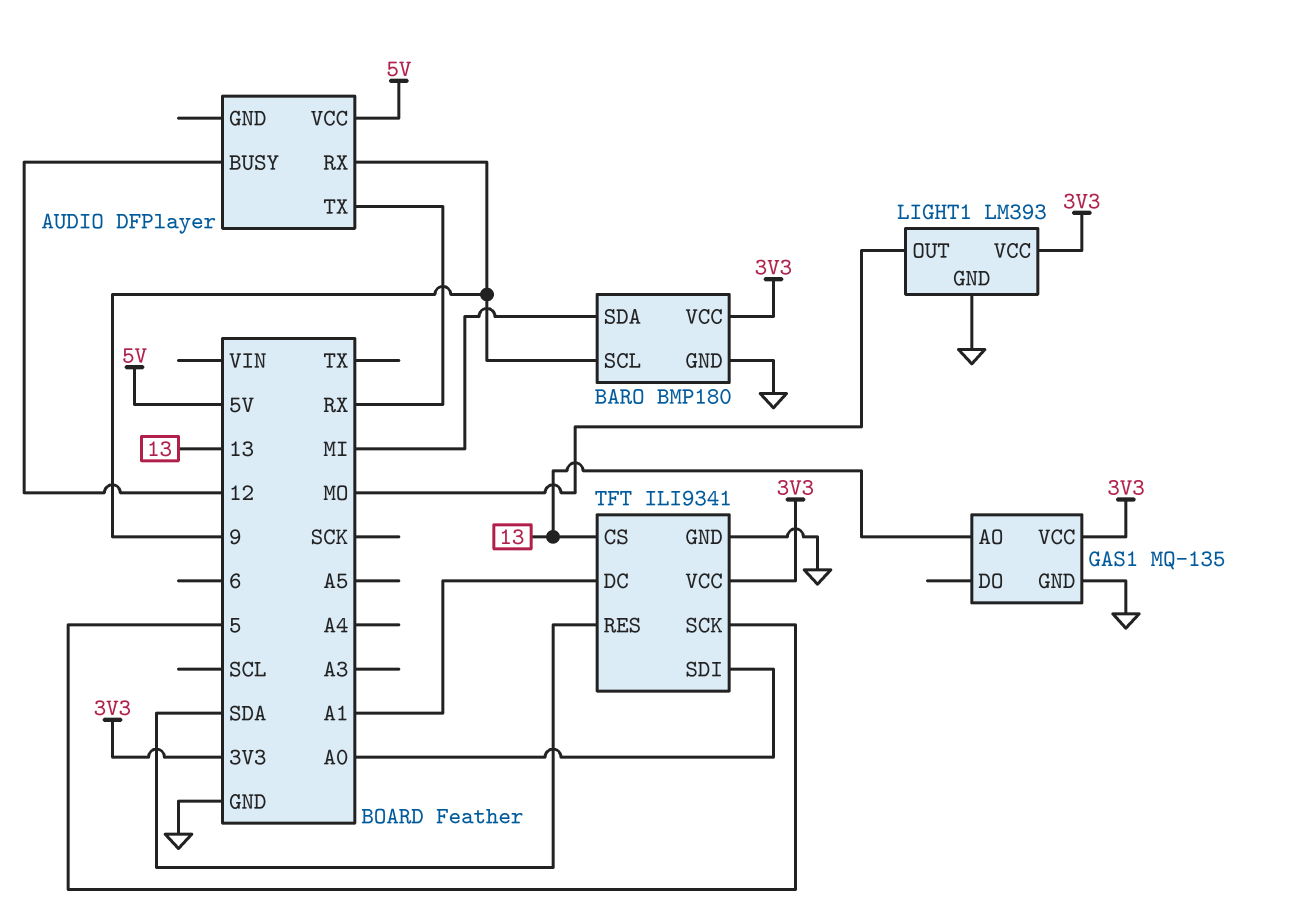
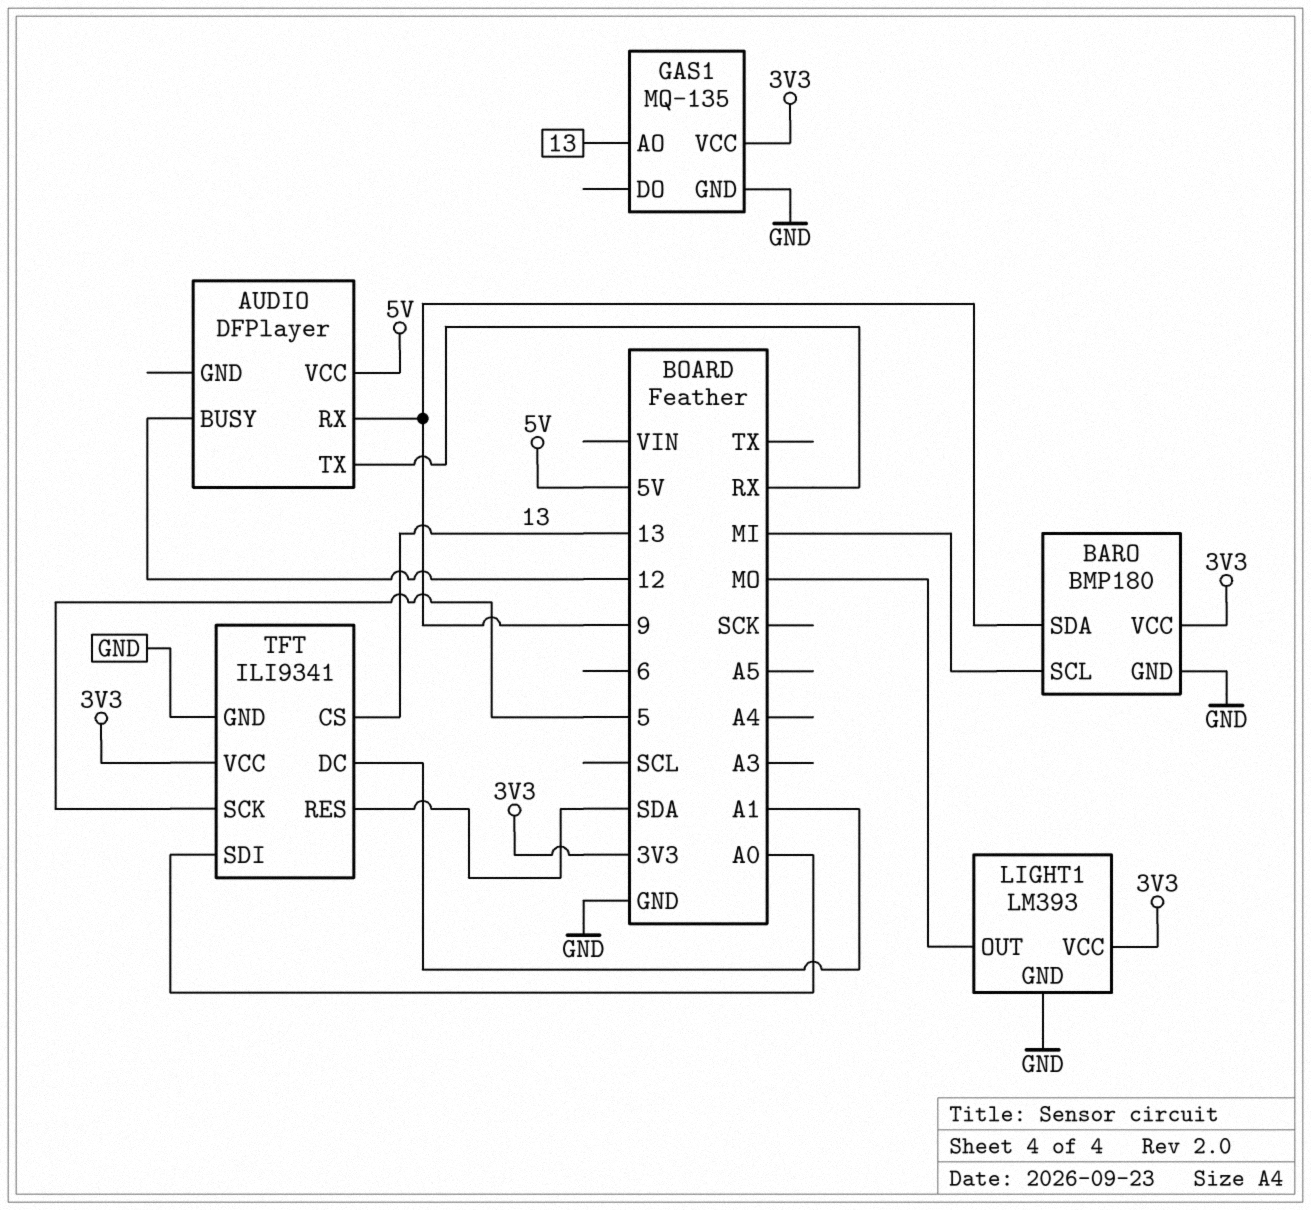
BARO pin SCL: 9 -> MI
BARO pin SDA: MI -> 9

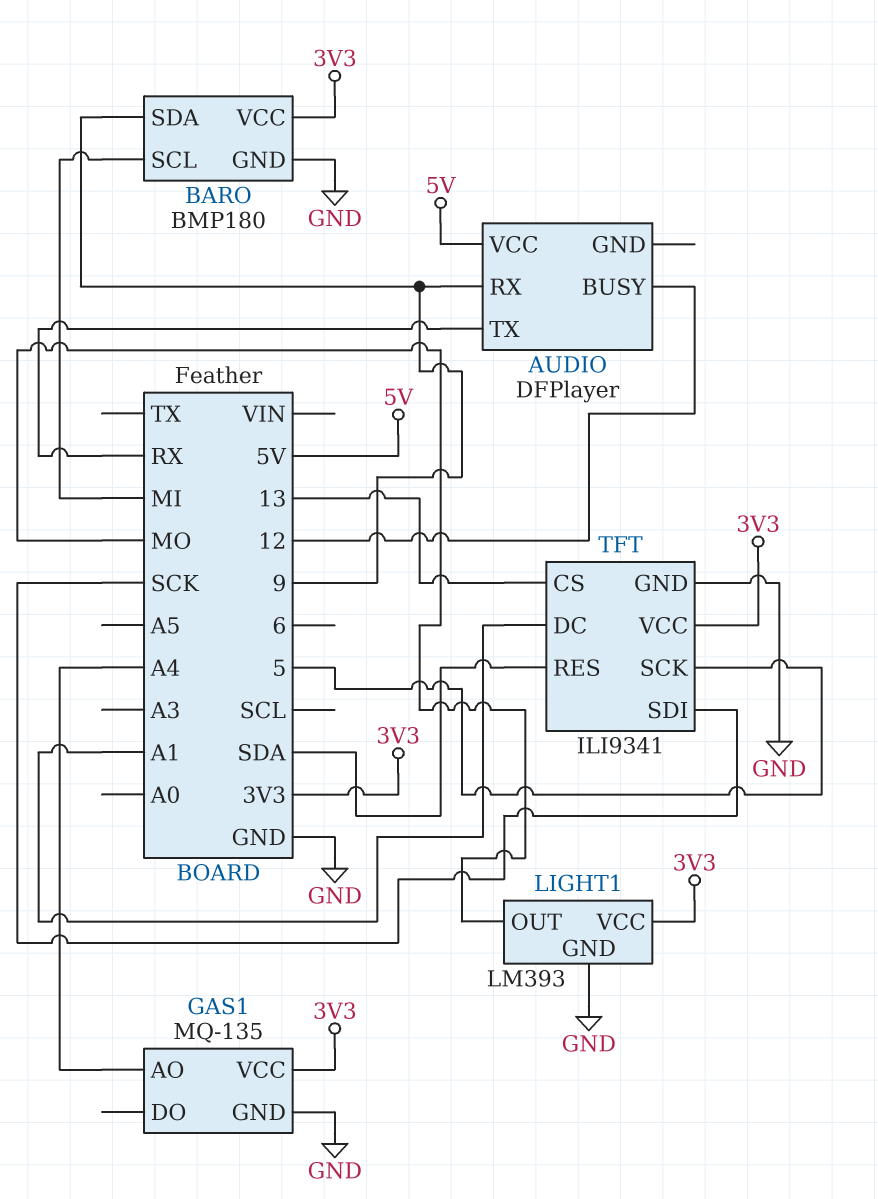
GAS1 pin AO: 13 -> A4
TFT pin SDI: A0 -> SCK

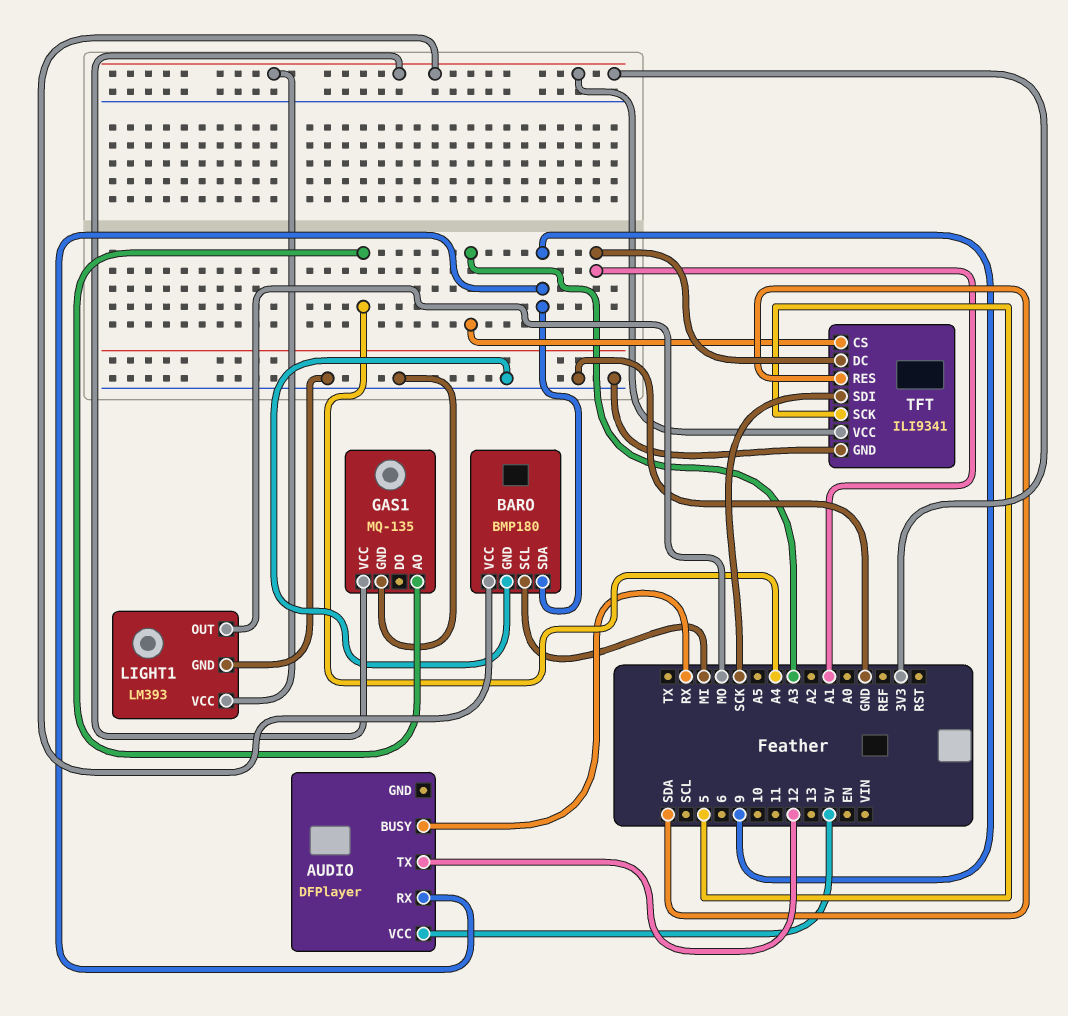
AUDIO pin BUSY: 12 -> RX
AUDIO pin TX: RX -> 12
TFT pin CS: 13 -> A3

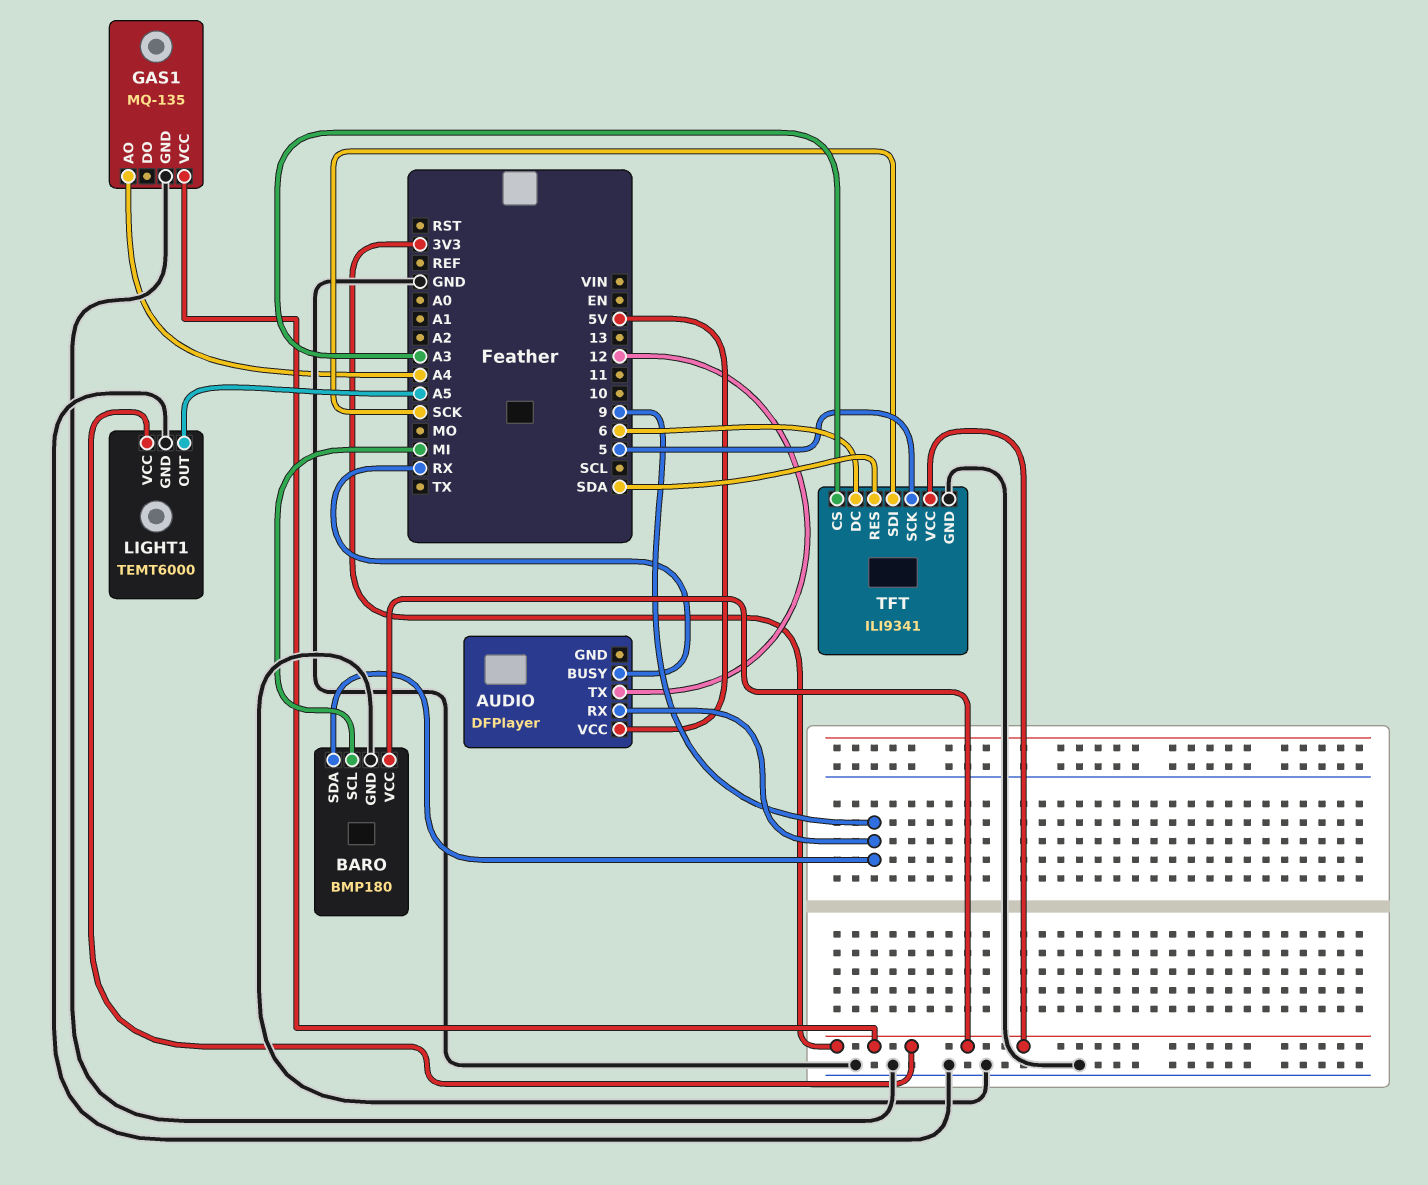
LIGHT1: LM393 -> TEMT6000
LIGHT1 pin OUT: MO -> A5
TFT pin DC: A1 -> 6

